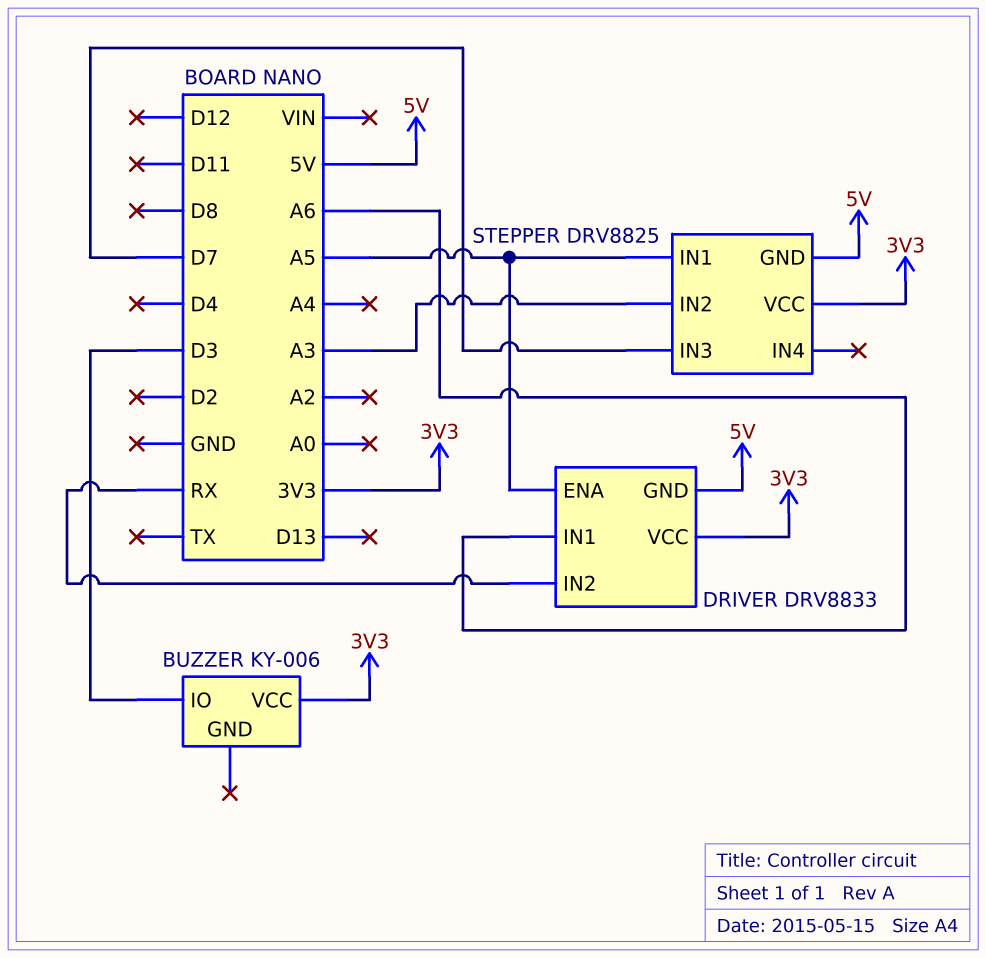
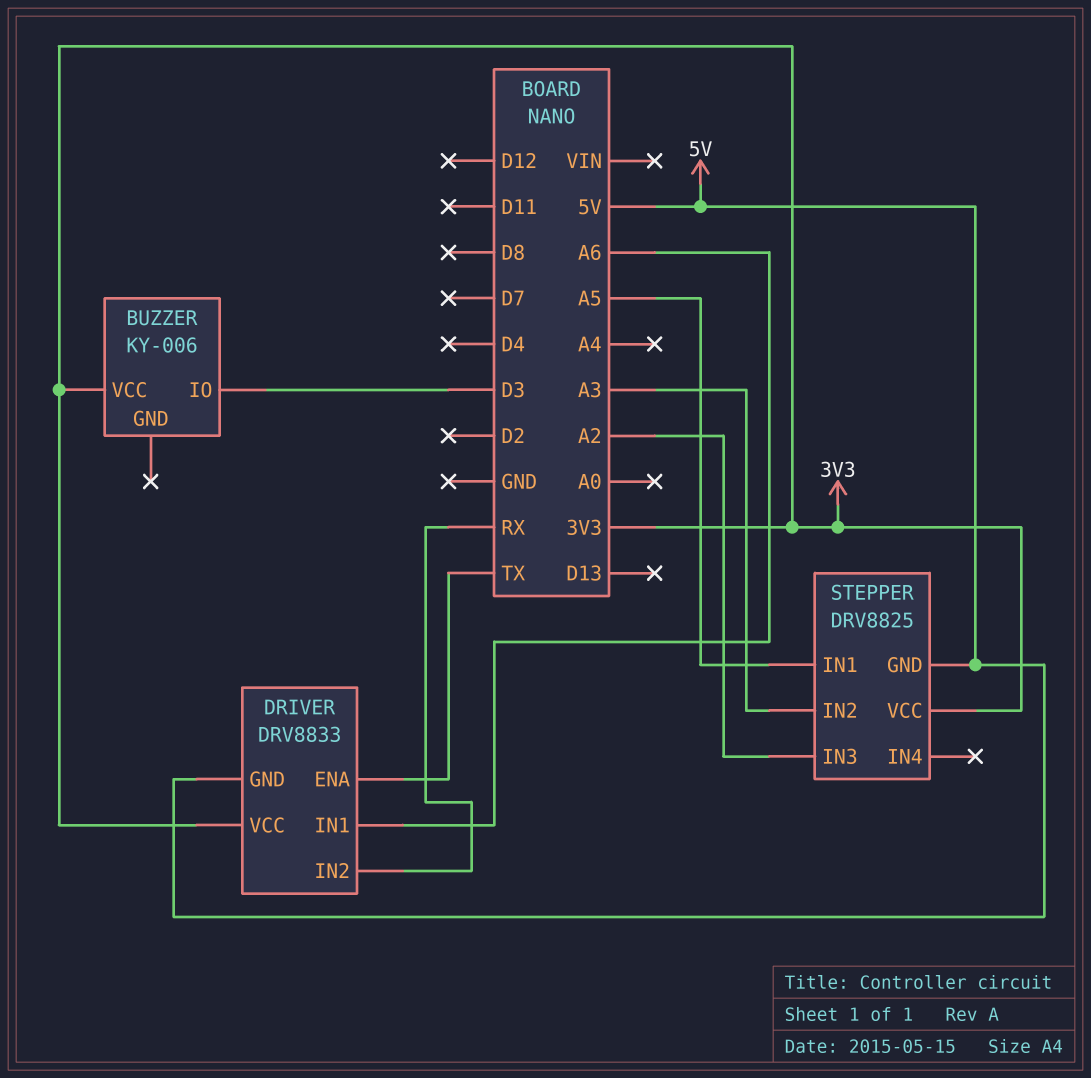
DRIVER pin ENA: A5 -> TX
STEPPER pin IN3: D7 -> A2

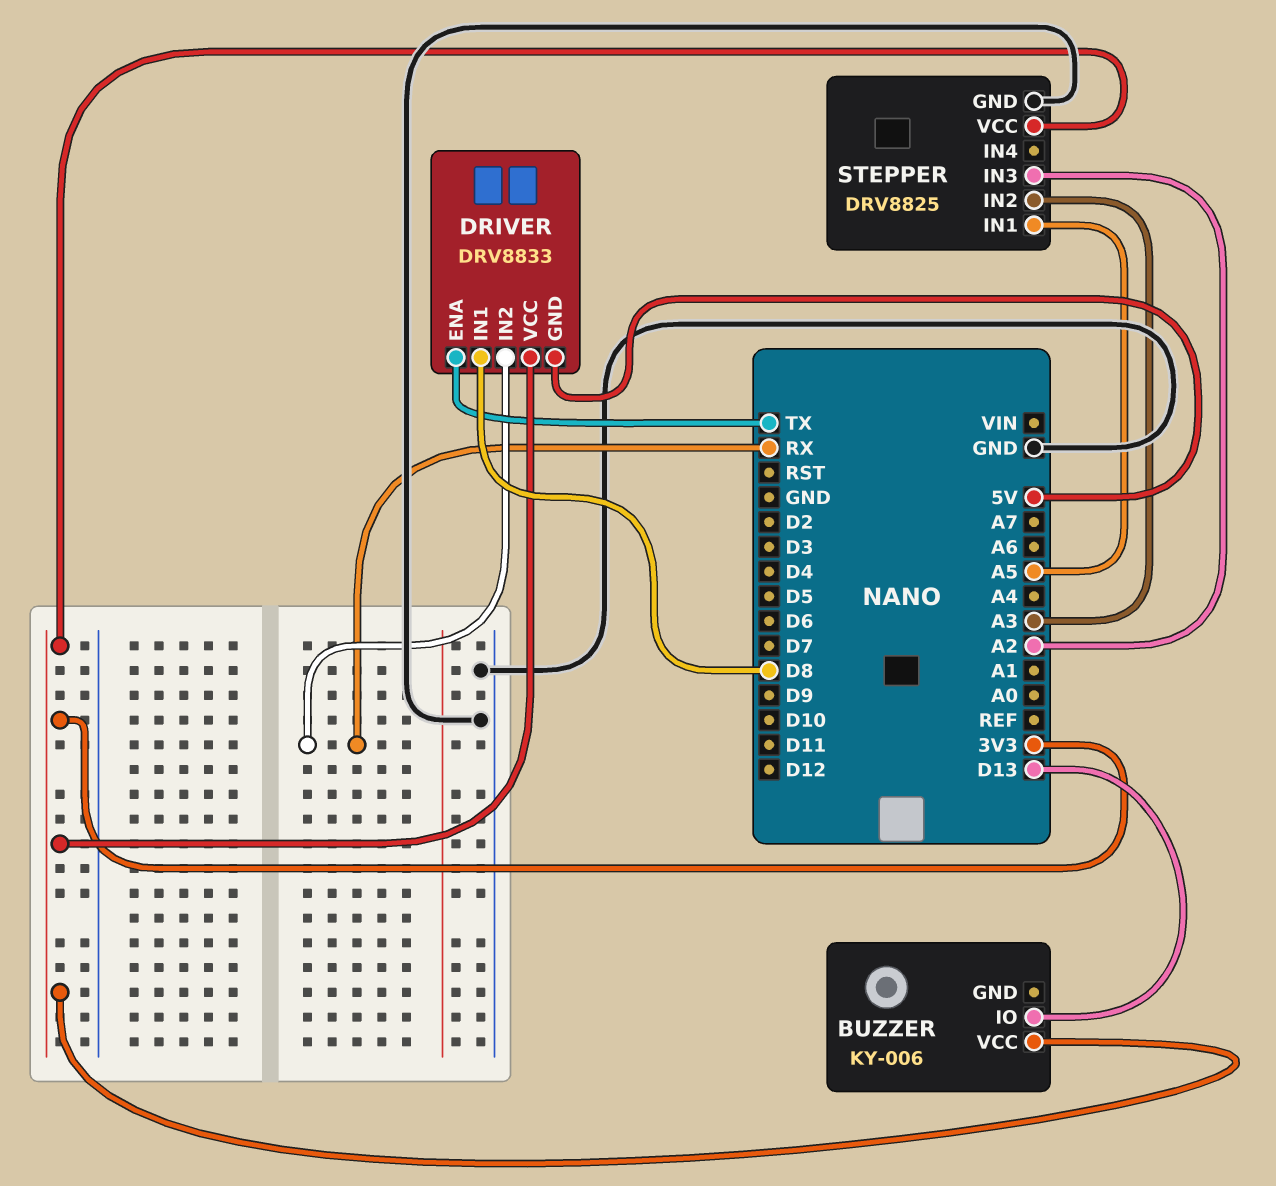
BUZZER pin IO: D3 -> D13
DRIVER pin IN1: A6 -> D8
STEPPER pin GND: 5V -> GND

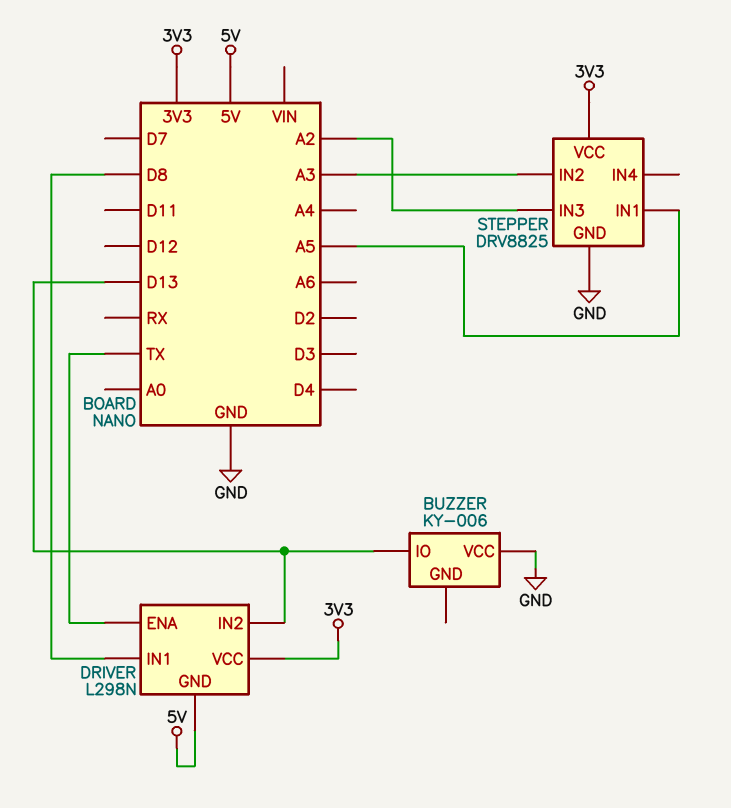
BUZZER pin VCC: 3V3 -> GND
DRIVER: DRV8833 -> L298N
DRIVER pin IN2: RX -> D13

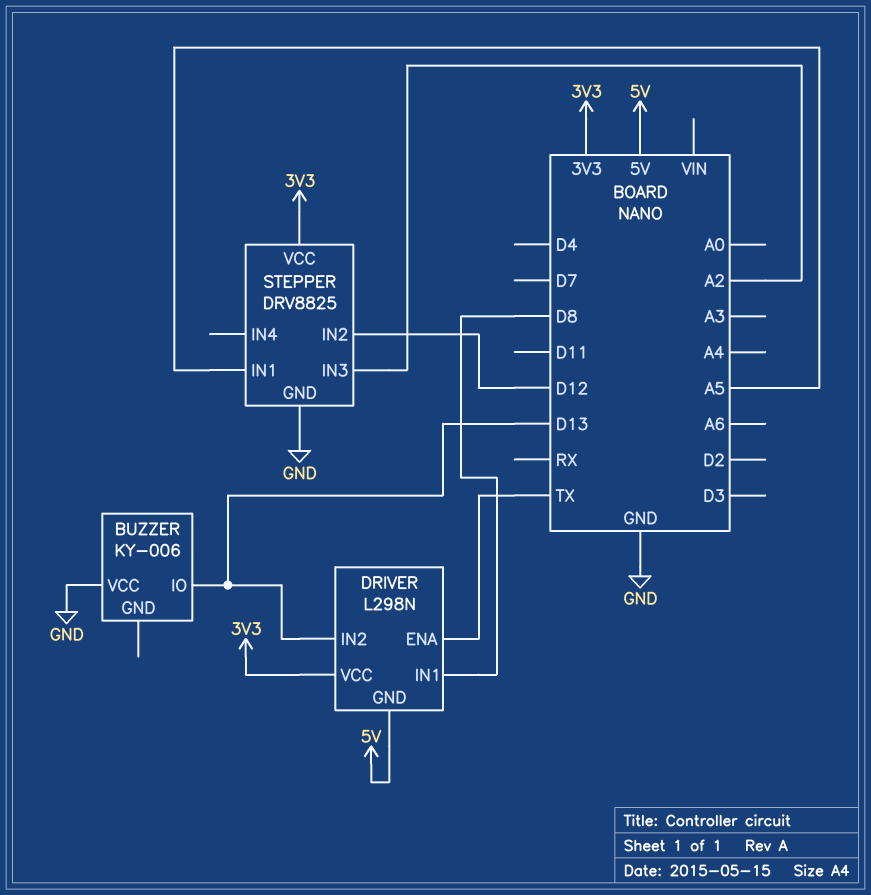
STEPPER pin IN2: A3 -> D12

